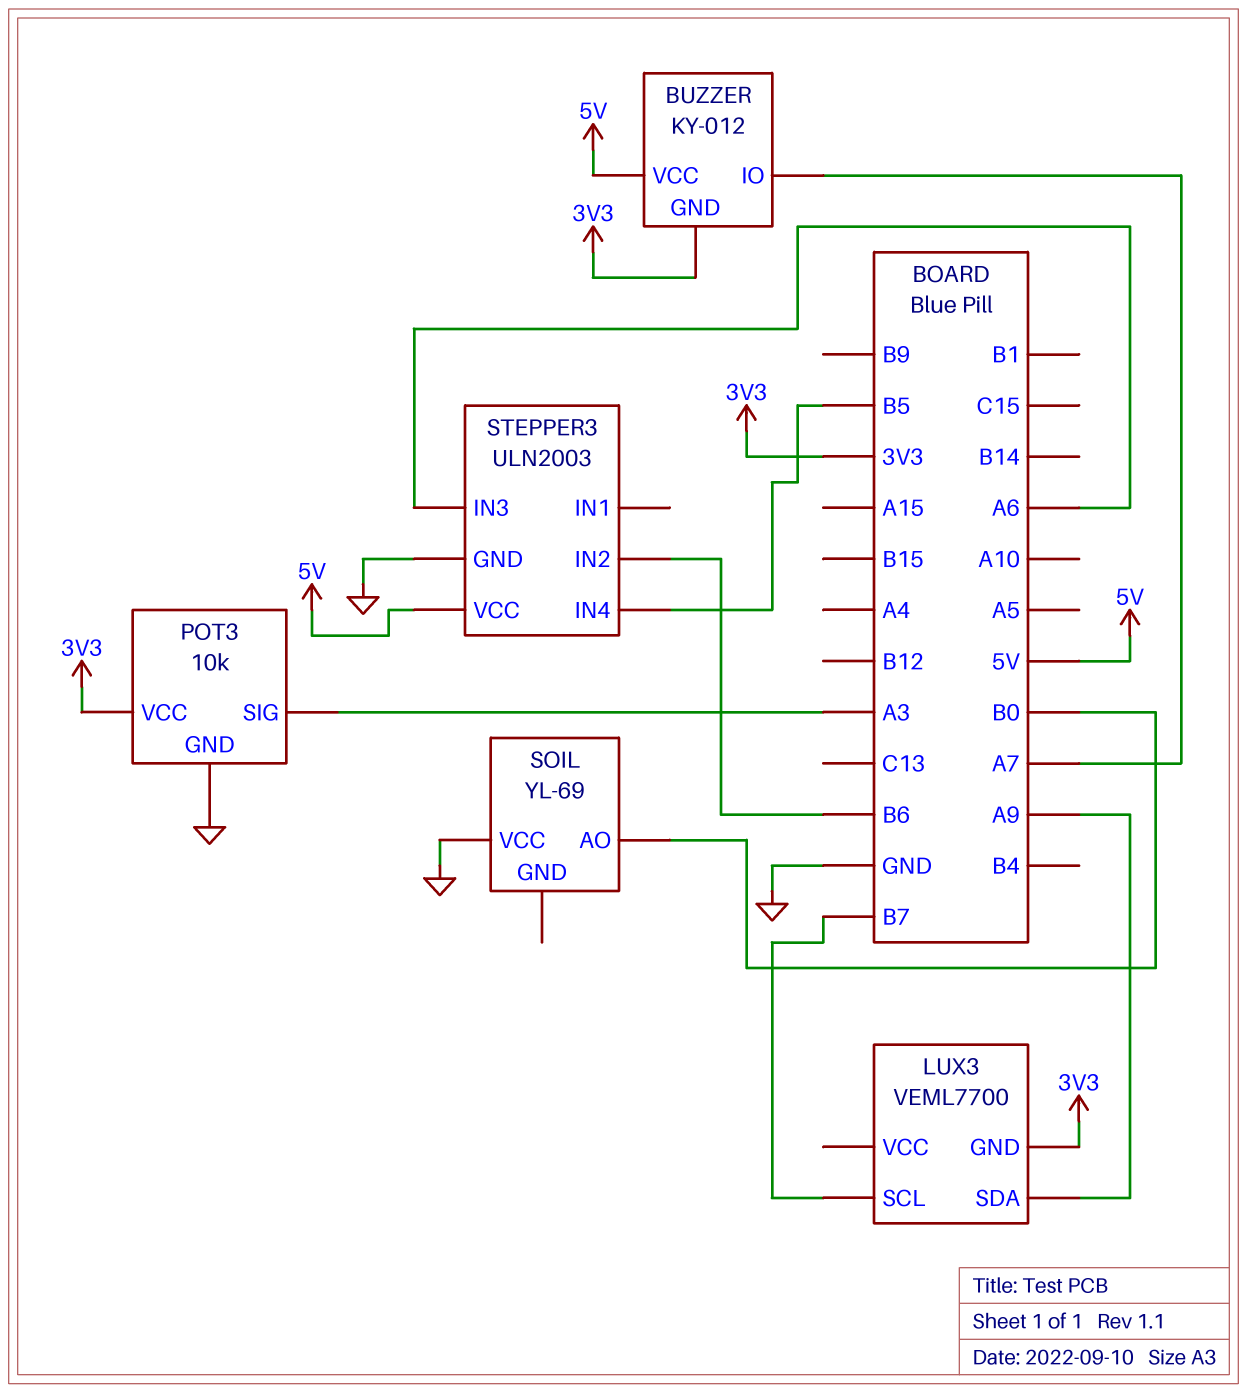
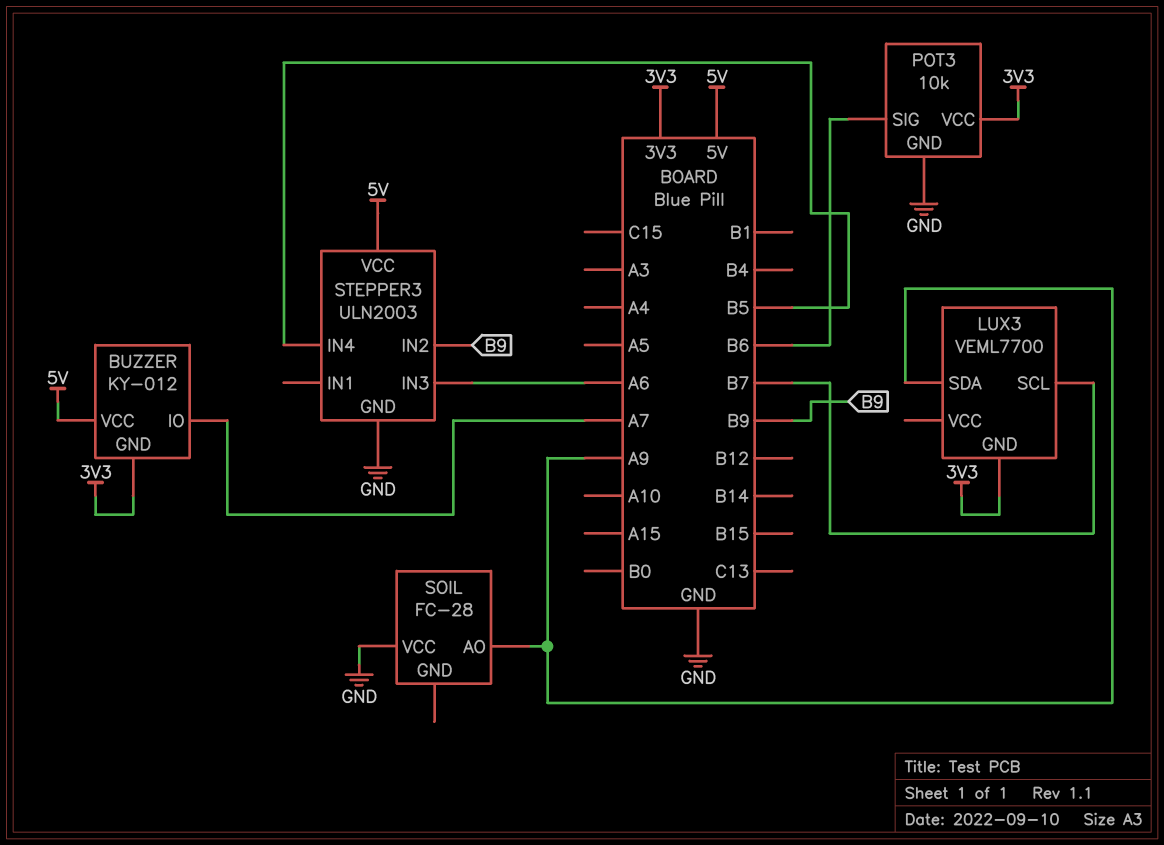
POT3 pin SIG: A3 -> B6
SOIL: YL-69 -> FC-28
SOIL pin AO: B0 -> A9
STEPPER3 pin IN2: B6 -> B9

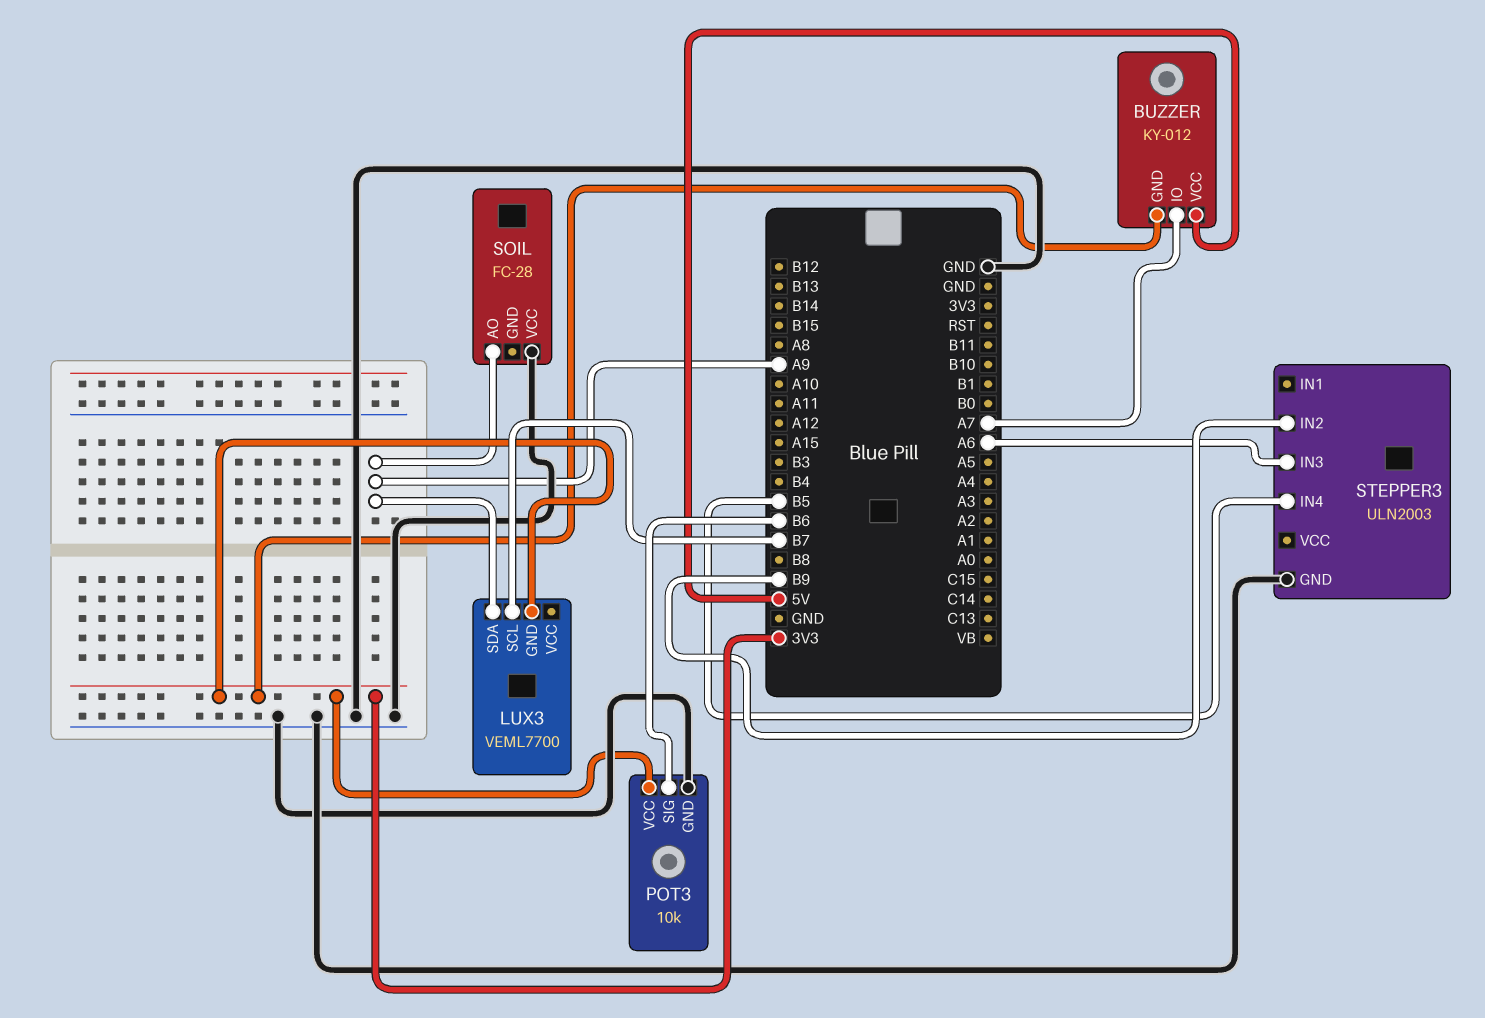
STEPPER3 pin VCC: 5V -> none

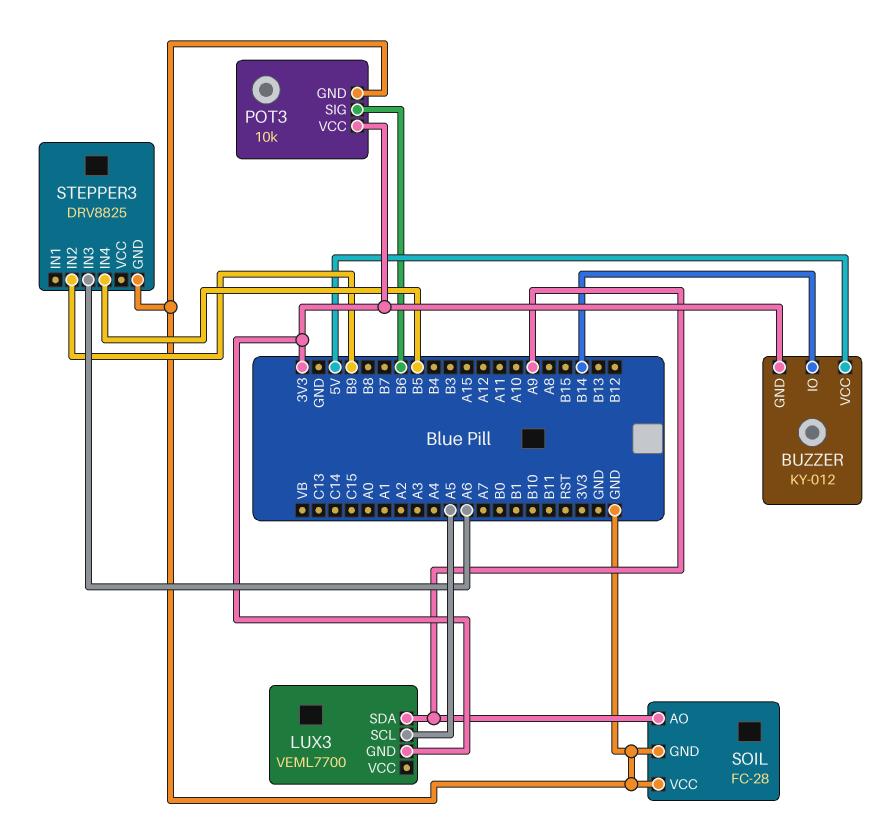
BUZZER pin IO: A7 -> B14
LUX3 pin SCL: B7 -> A5
SOIL pin GND: none -> GND
STEPPER3: ULN2003 -> DRV8825

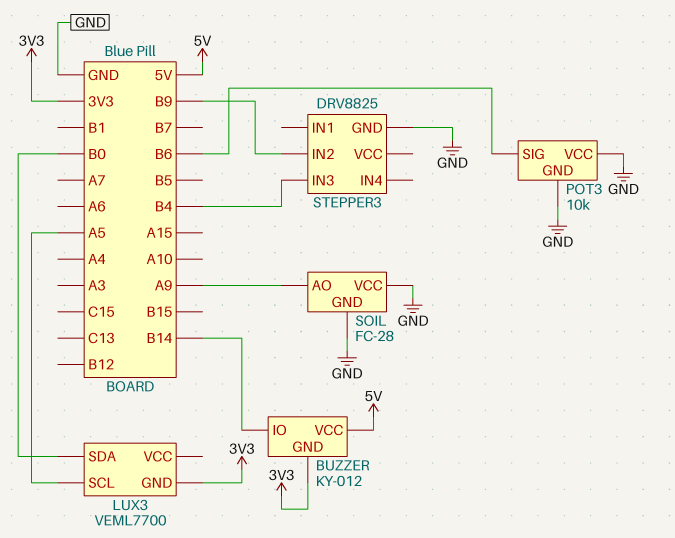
LUX3 pin SDA: A9 -> B0
POT3 pin VCC: 3V3 -> GND
STEPPER3 pin IN3: A6 -> B4
STEPPER3 pin IN4: B5 -> none

